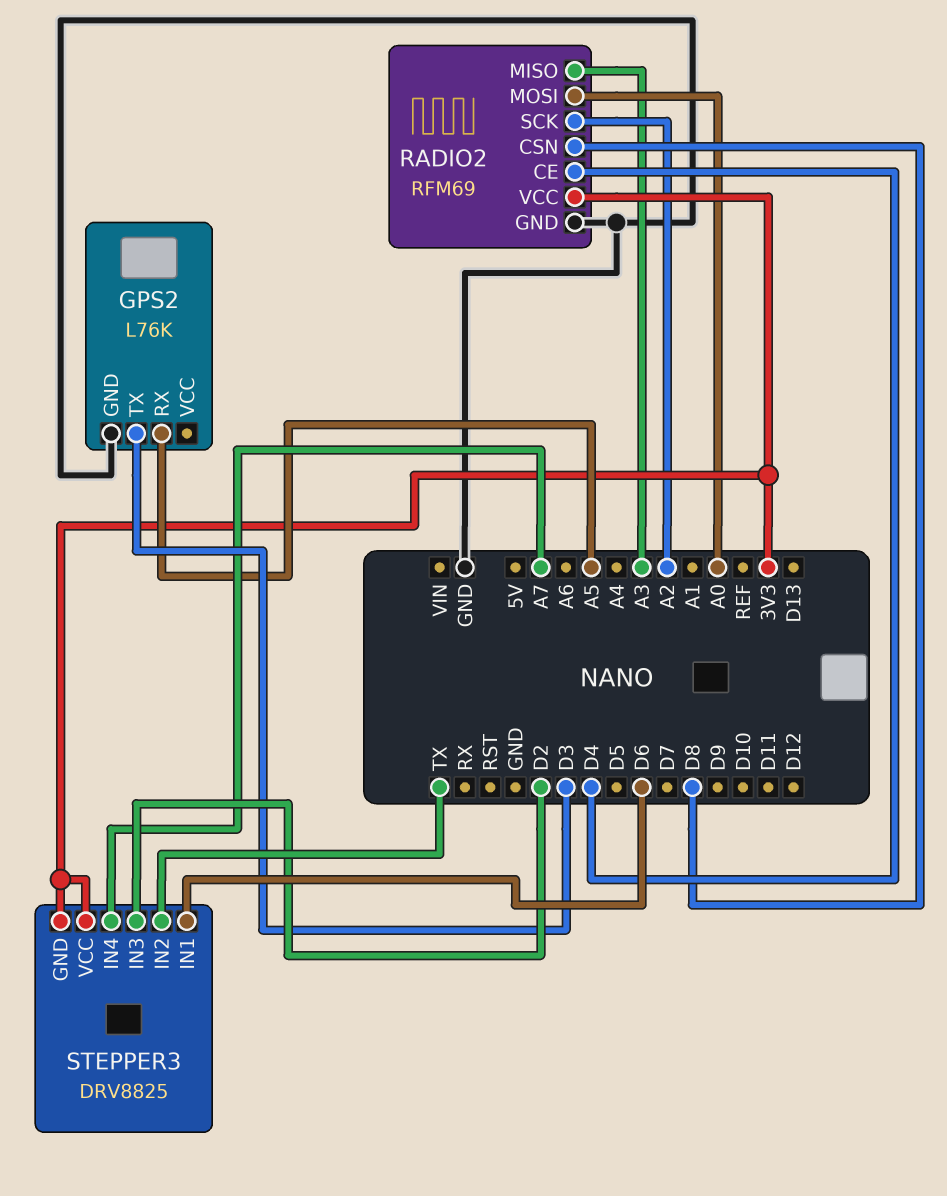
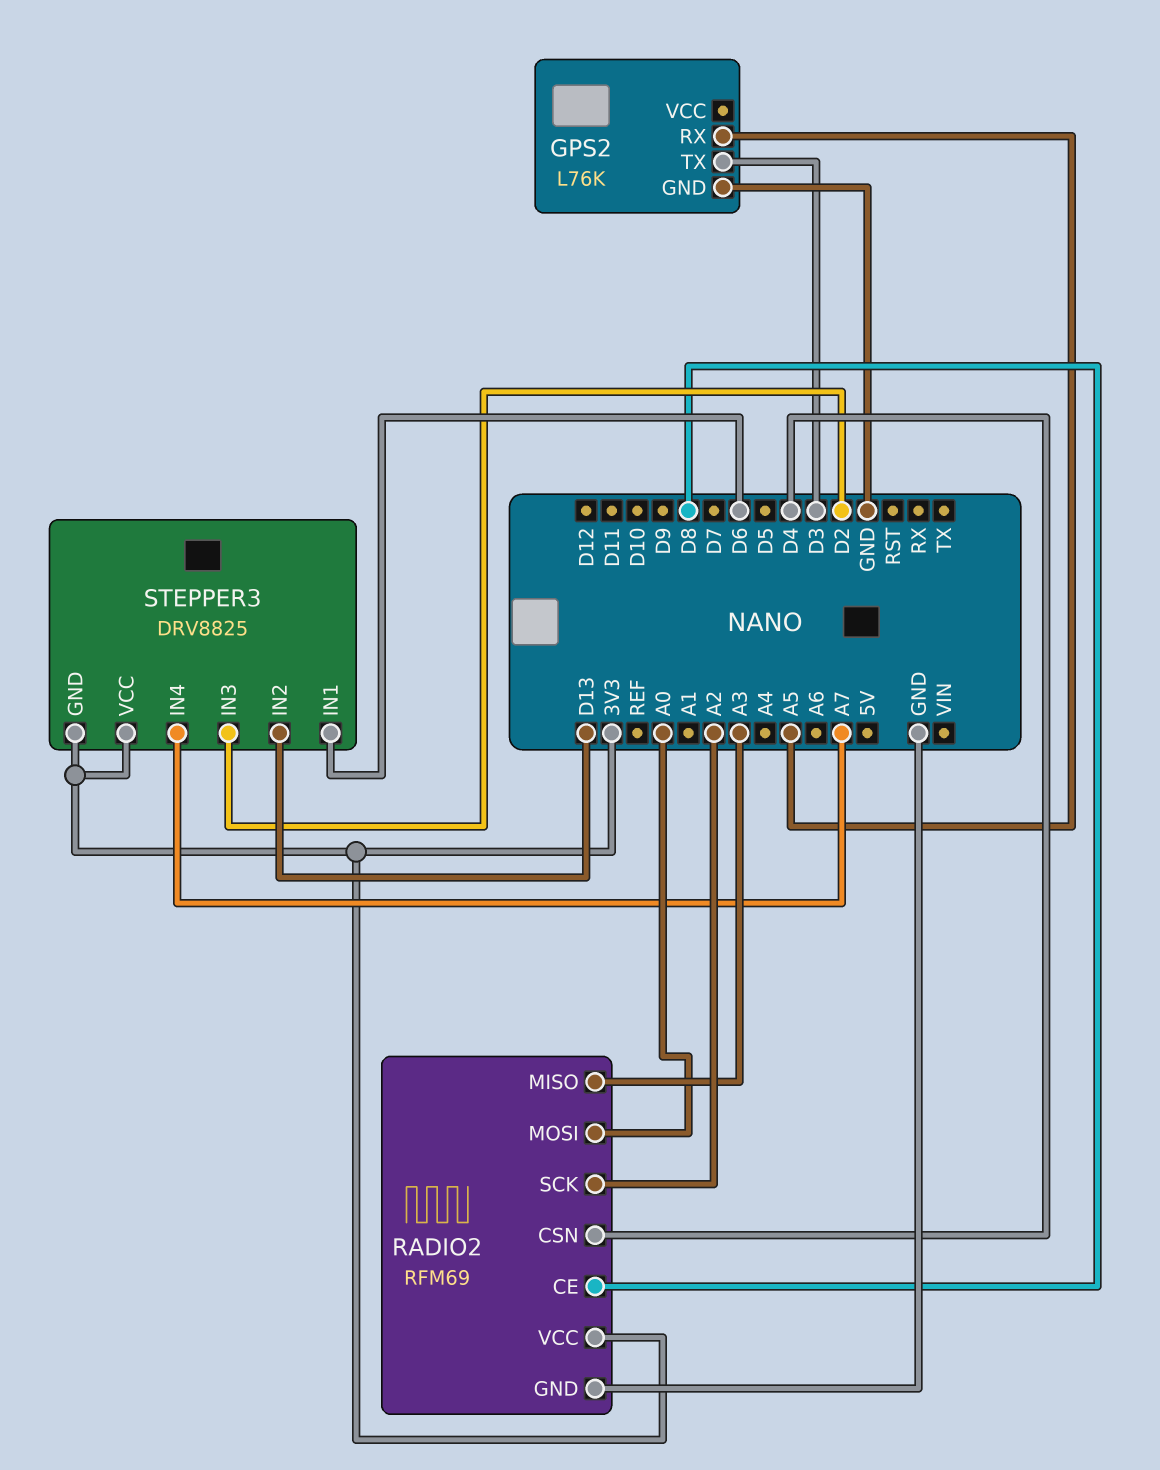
RADIO2 pin CE: D4 -> D8
RADIO2 pin CSN: D8 -> D4
STEPPER3 pin IN2: TX -> D13

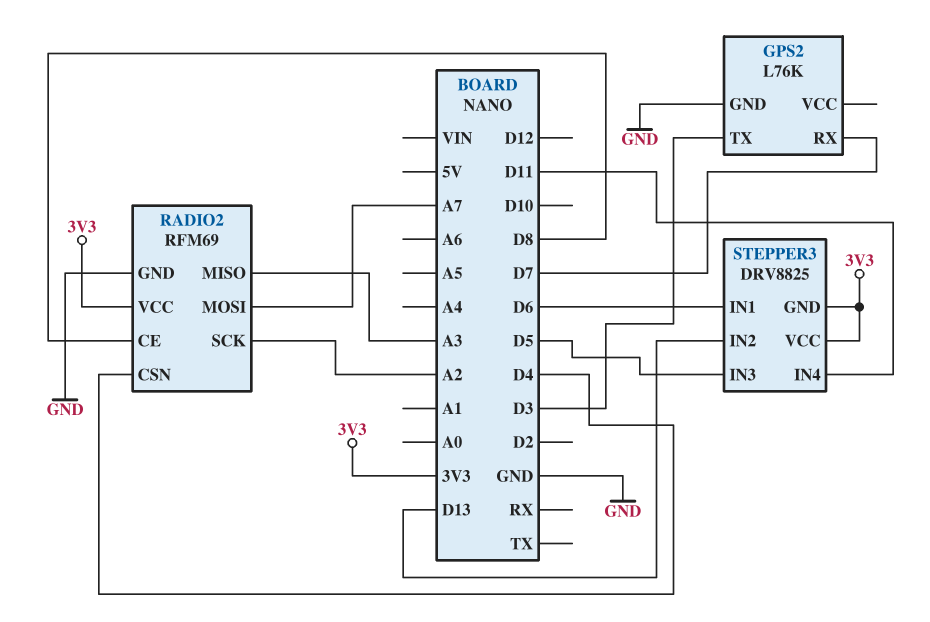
GPS2 pin RX: A5 -> D7
RADIO2 pin MOSI: A0 -> A7
STEPPER3 pin IN3: D2 -> D5
STEPPER3 pin IN4: A7 -> D11

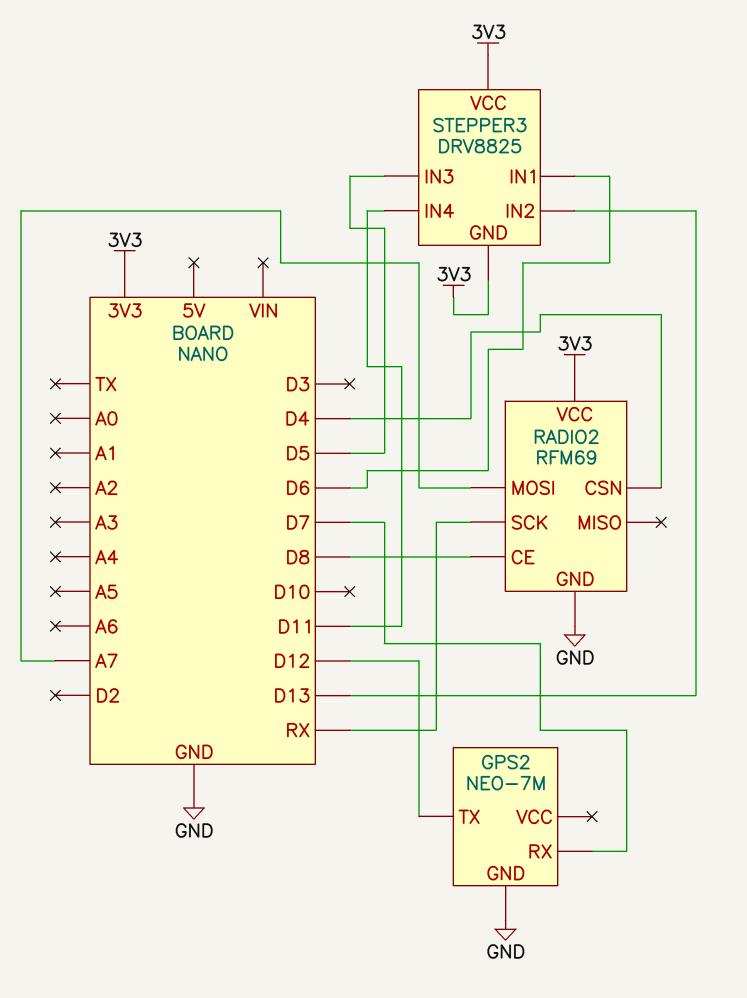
GPS2: L76K -> NEO-7M
GPS2 pin TX: D3 -> D12
RADIO2 pin MISO: A3 -> none
RADIO2 pin SCK: A2 -> RX

